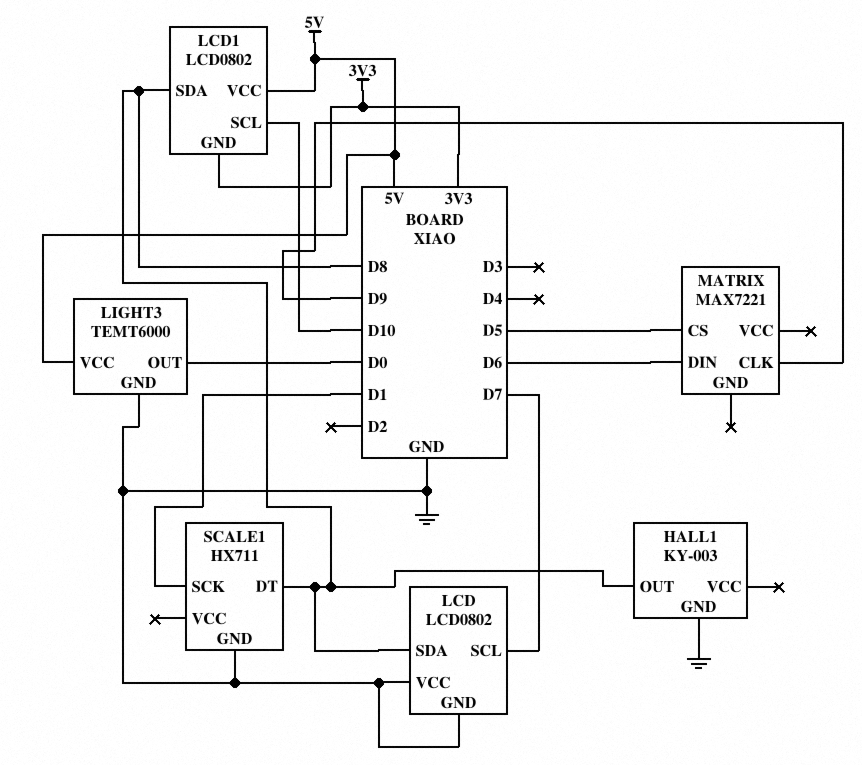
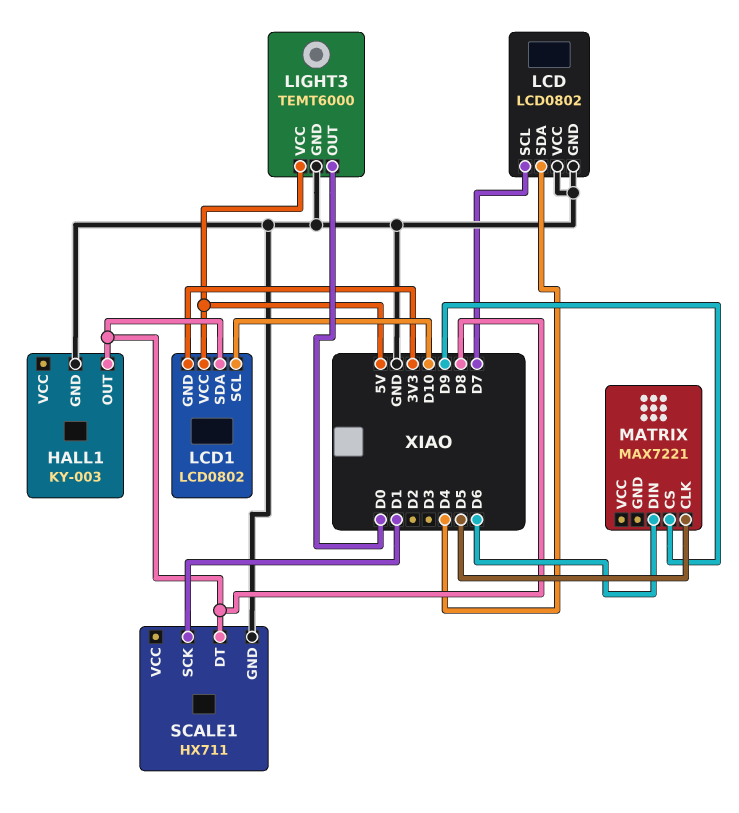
LCD pin SDA: D8 -> D4
MATRIX pin CLK: D9 -> D5
MATRIX pin CS: D5 -> D9

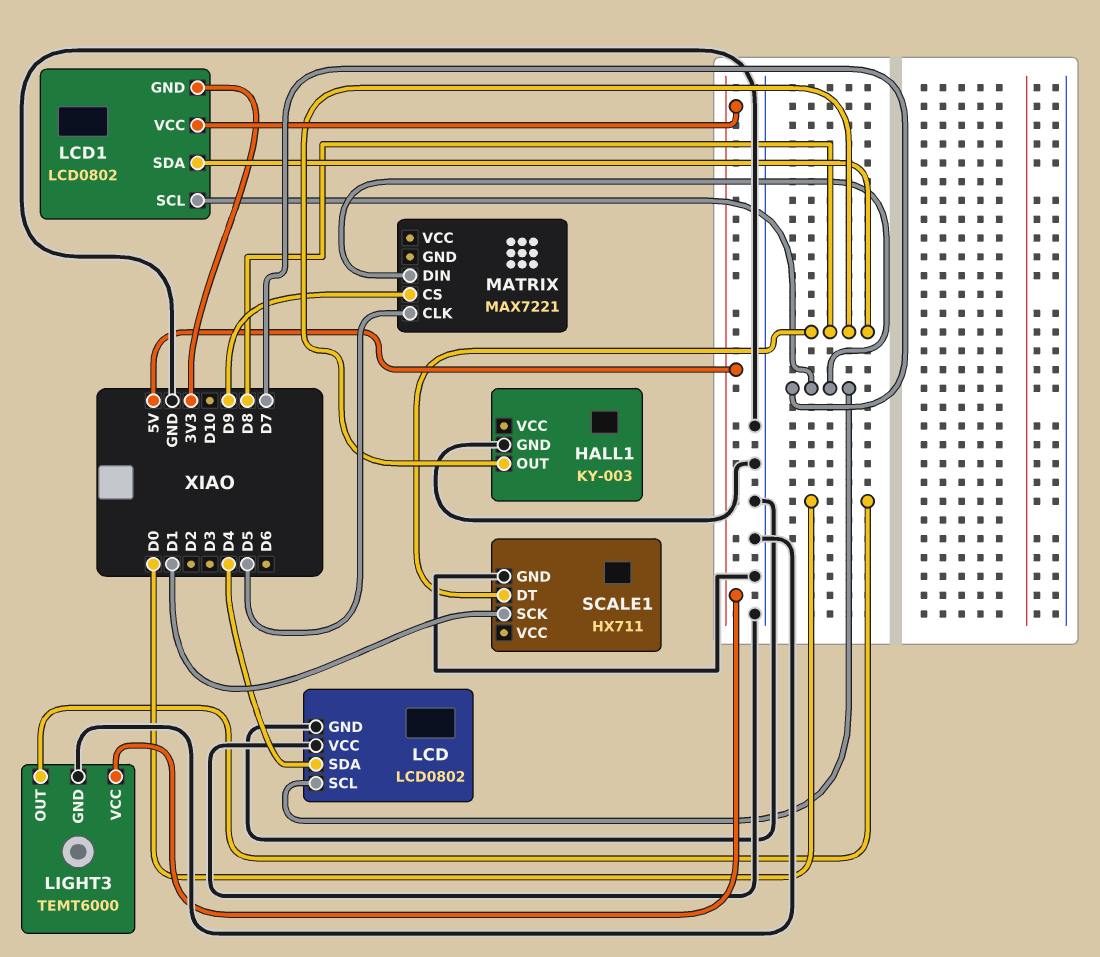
LCD1 pin SCL: D10 -> D7
MATRIX pin DIN: D6 -> D7

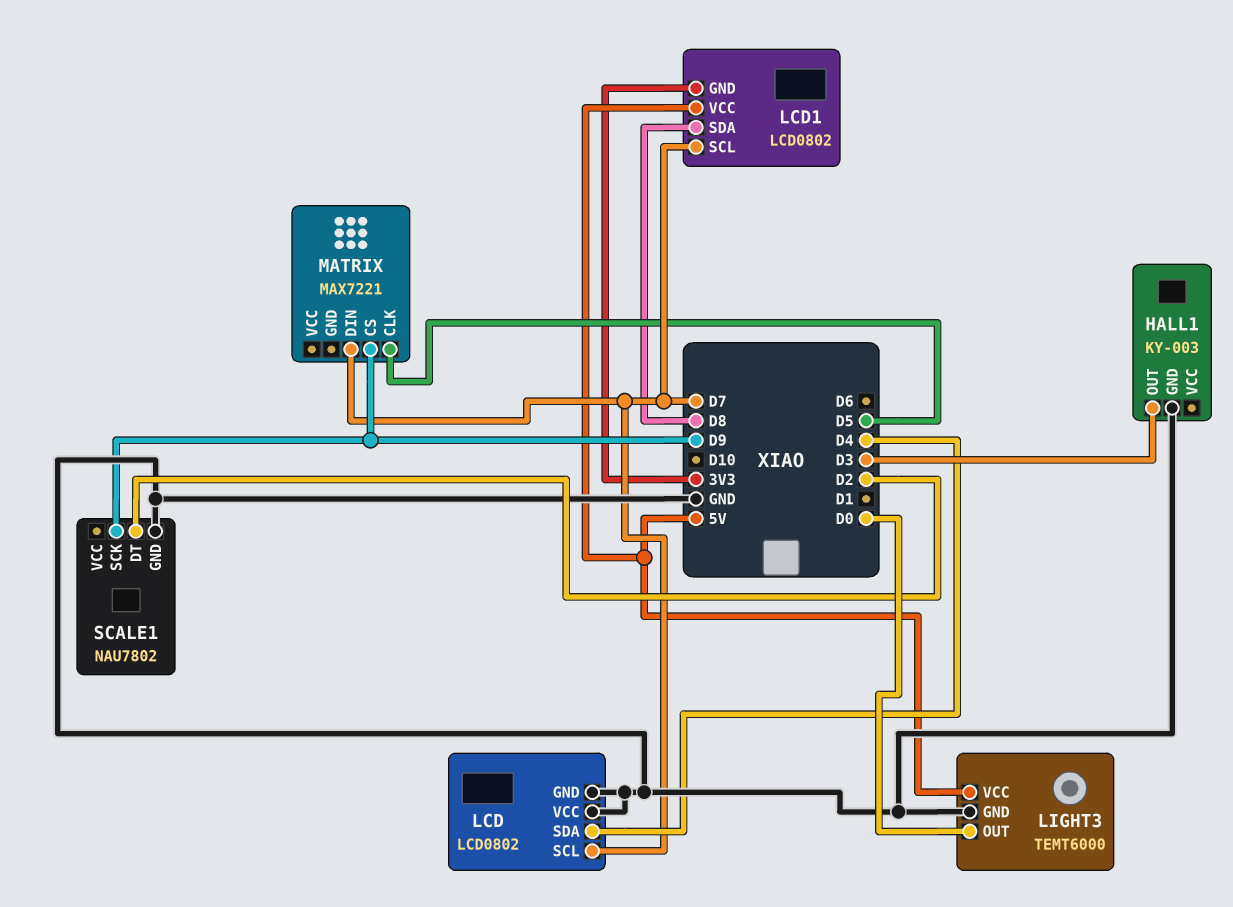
HALL1 pin OUT: D8 -> D3
SCALE1: HX711 -> NAU7802
SCALE1 pin DT: D8 -> D2
SCALE1 pin SCK: D1 -> D9

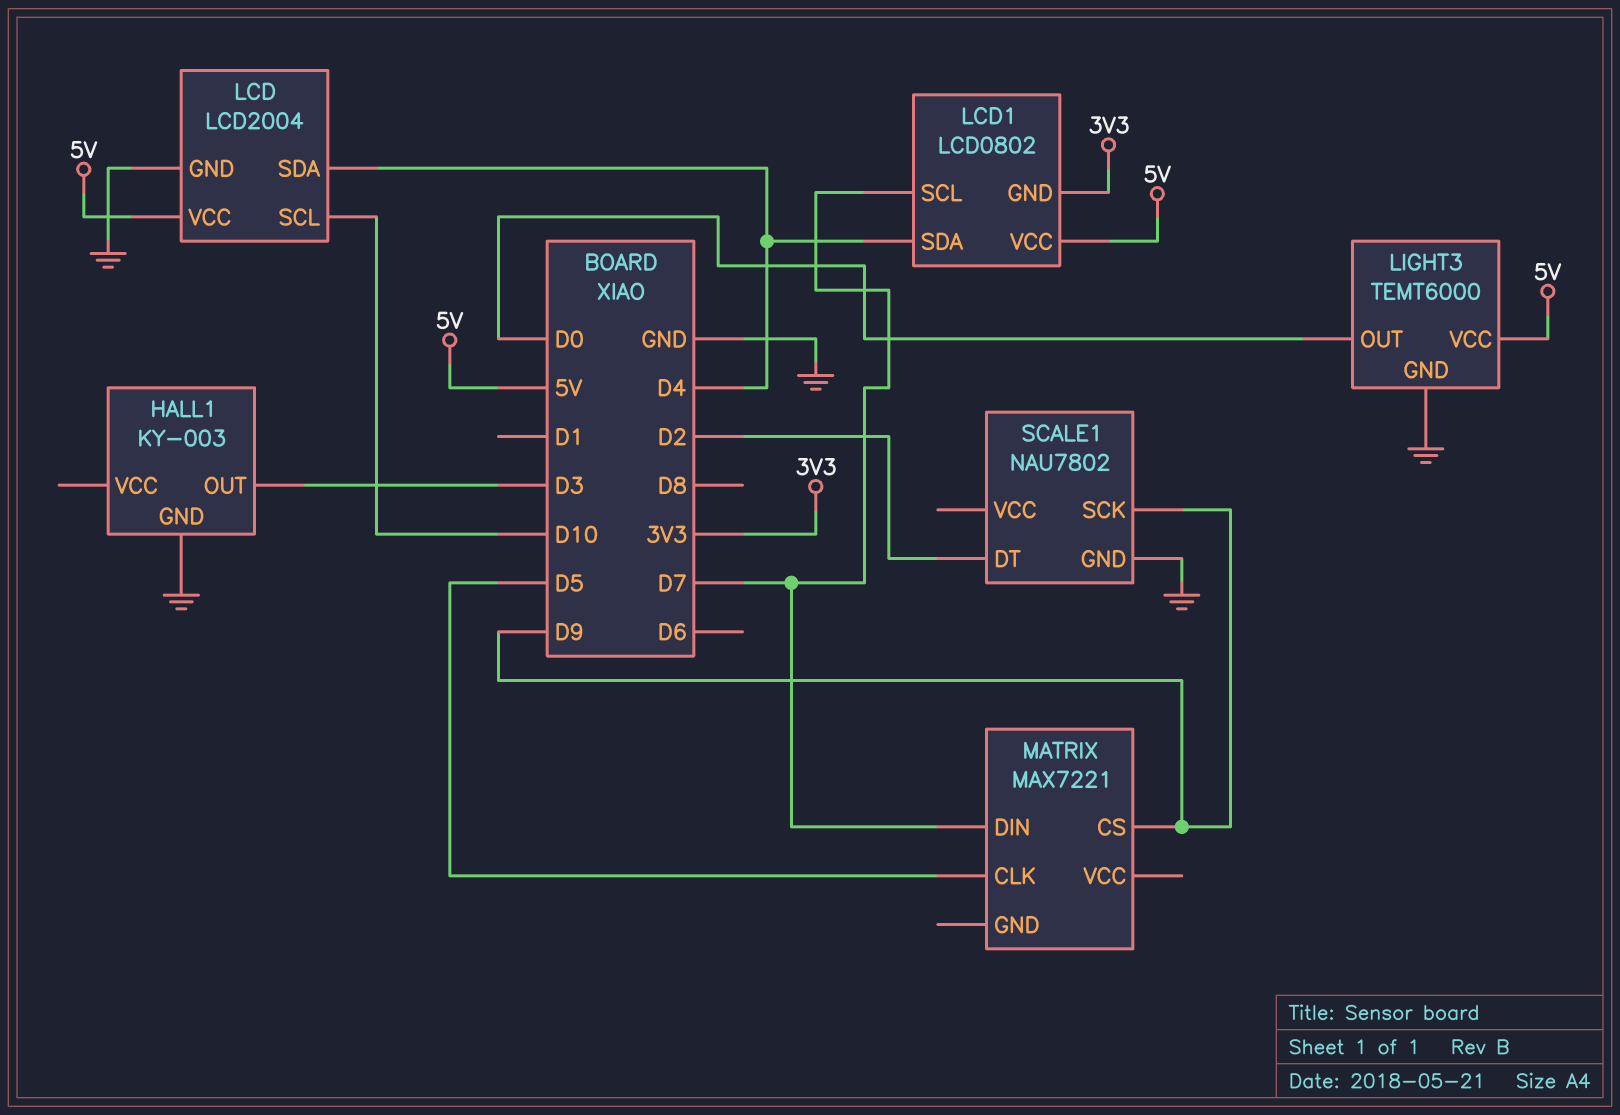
LCD: LCD0802 -> LCD2004
LCD pin SCL: D7 -> D10
LCD pin VCC: GND -> 5V
LCD1 pin SDA: D8 -> D4

